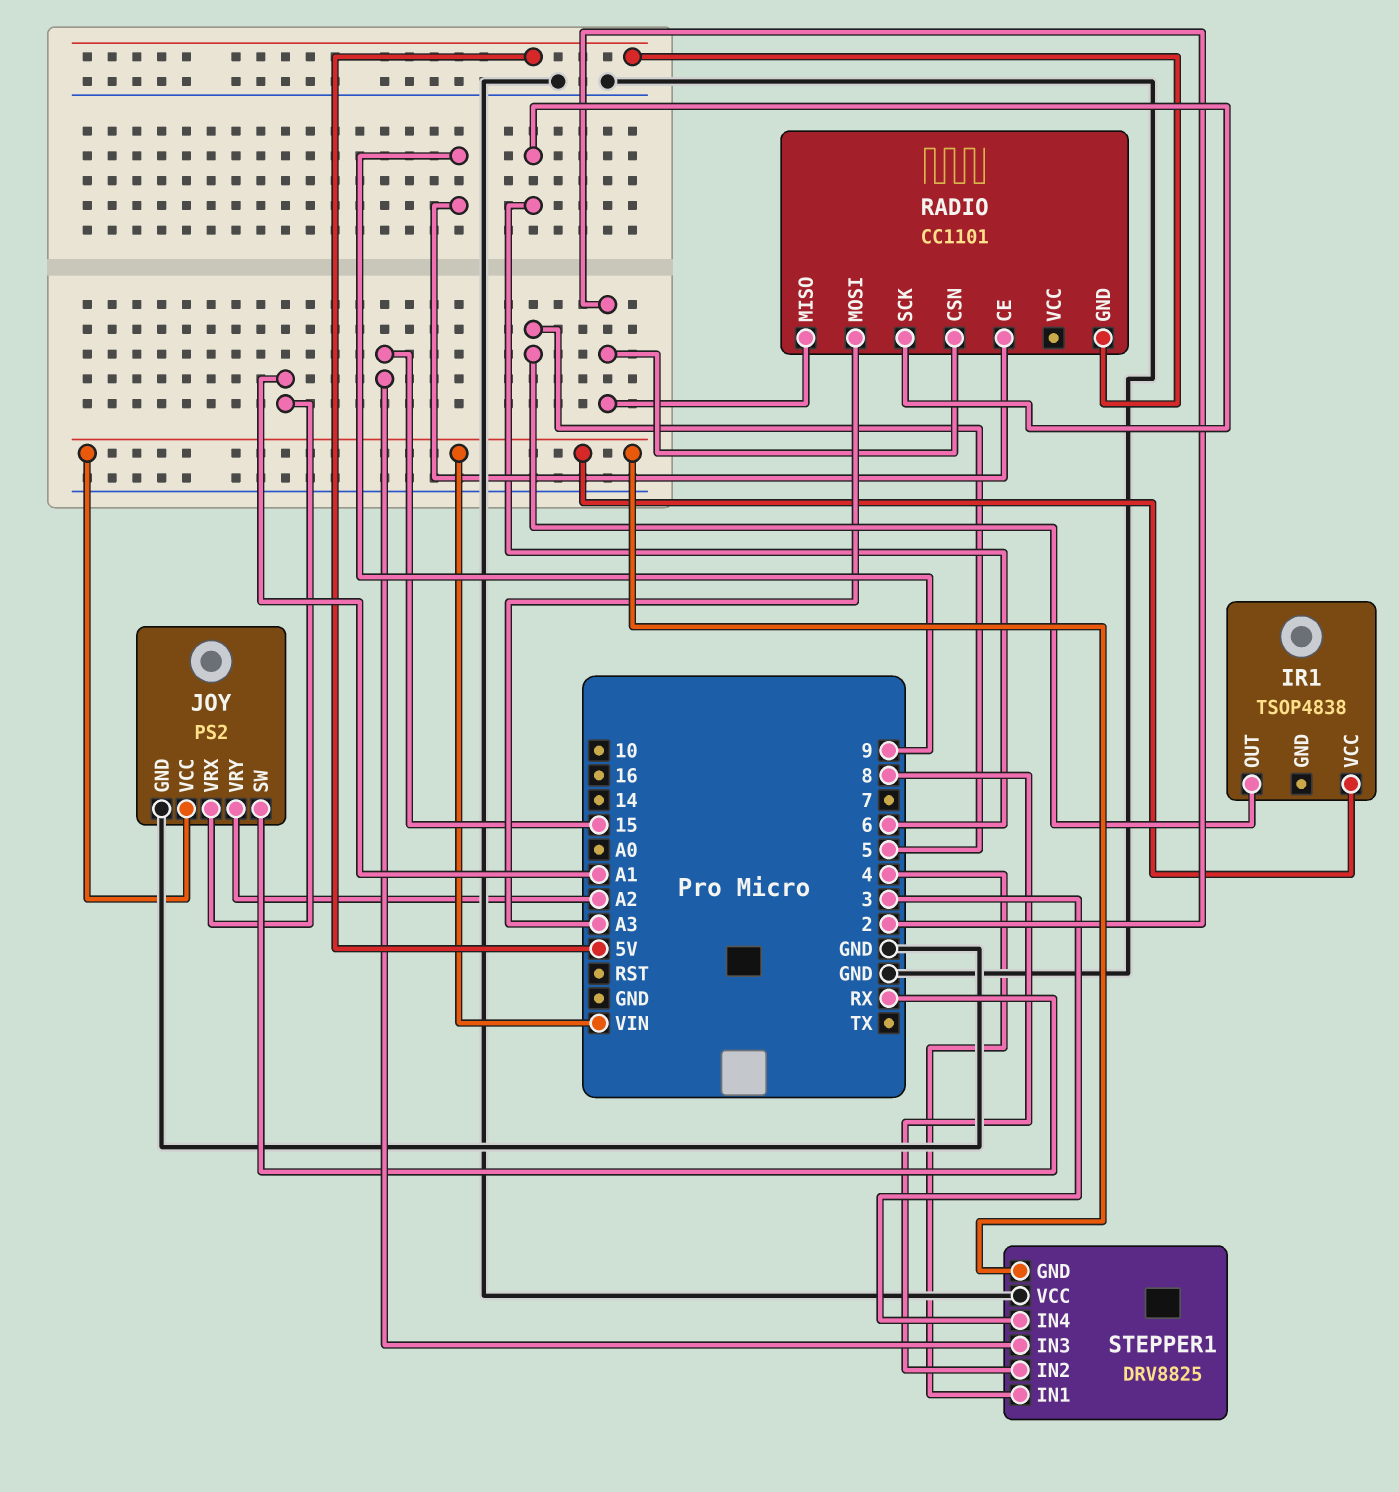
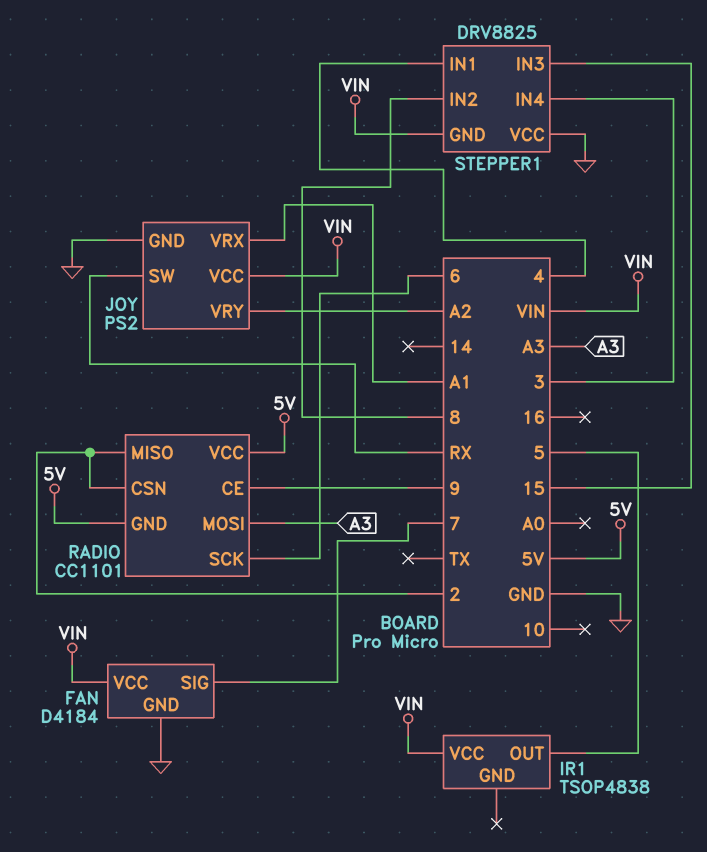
FAN: none -> D4184
FAN pin GND: none -> GND
FAN pin SIG: none -> 7
FAN pin VCC: none -> VIN
RADIO pin VCC: none -> 5V

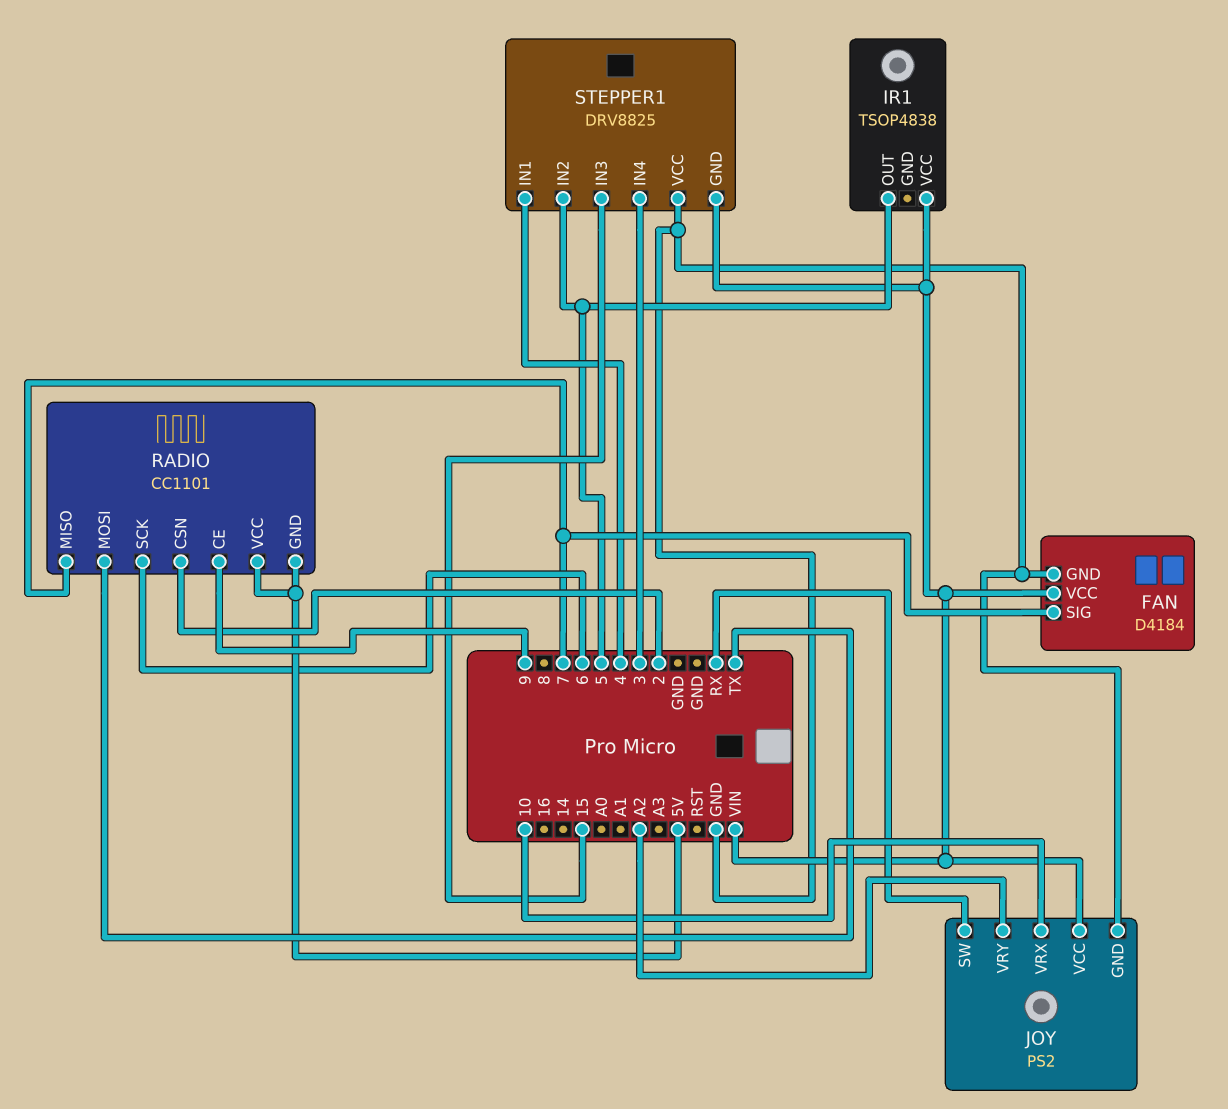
JOY pin VRX: A1 -> 10
RADIO pin MISO: 2 -> 7
RADIO pin MOSI: A3 -> TX
STEPPER1 pin IN2: 8 -> 5

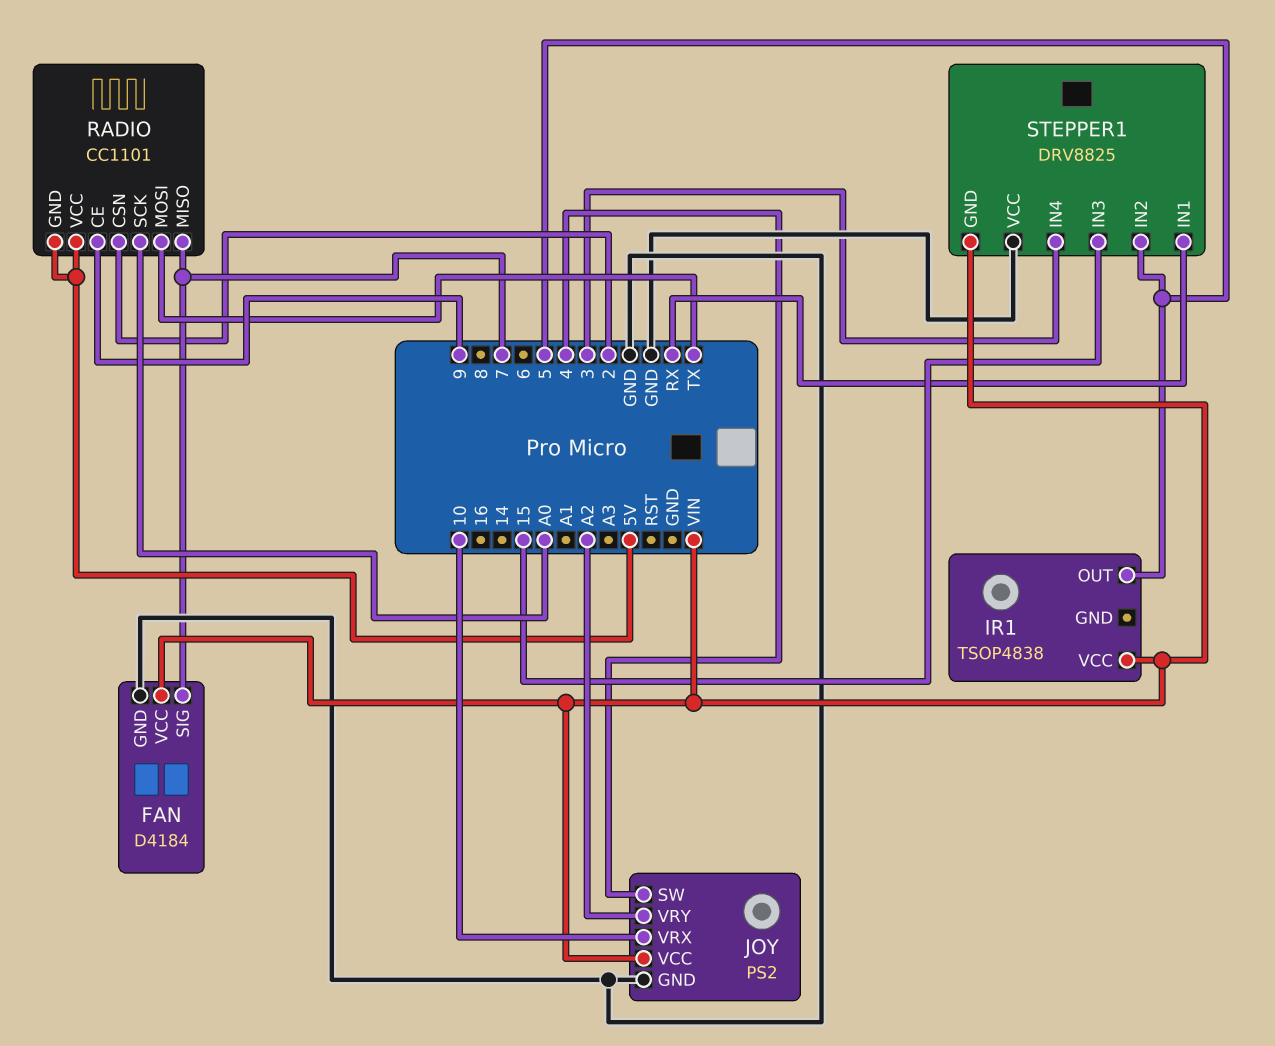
JOY pin SW: RX -> 4
RADIO pin SCK: 6 -> A0
STEPPER1 pin IN1: 4 -> RX

